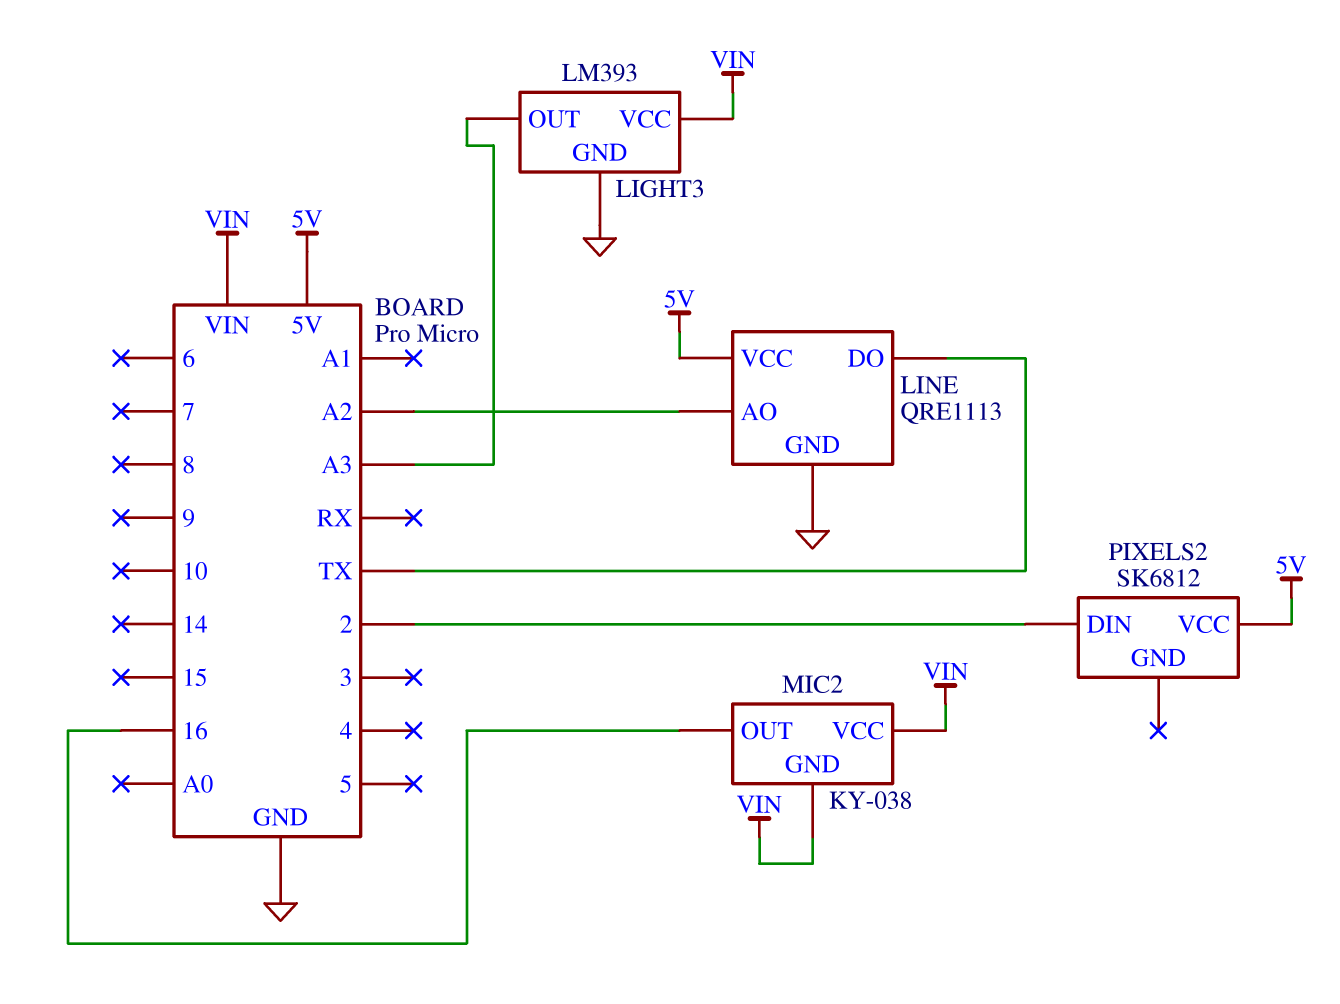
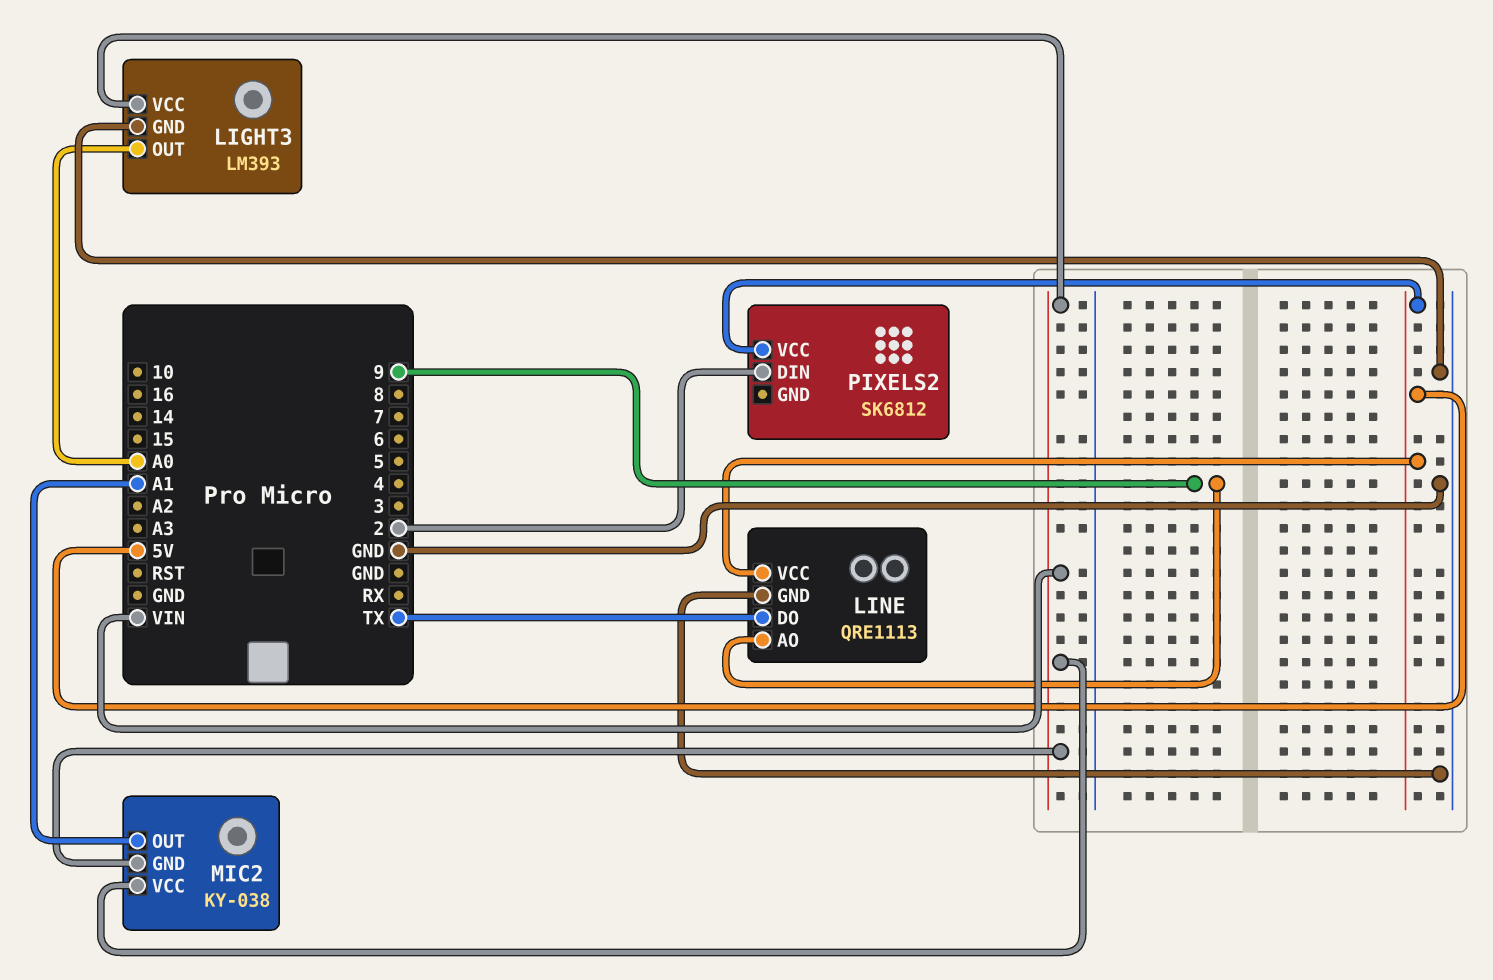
LIGHT3 pin OUT: A3 -> A0
LINE pin AO: A2 -> 9
MIC2 pin OUT: 16 -> A1

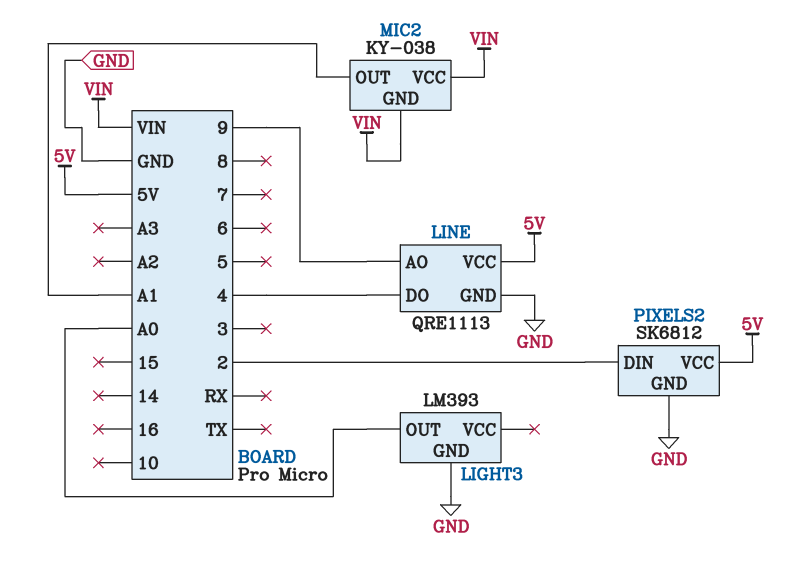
LIGHT3 pin VCC: VIN -> none
LINE pin DO: TX -> 4
PIXELS2 pin GND: none -> GND

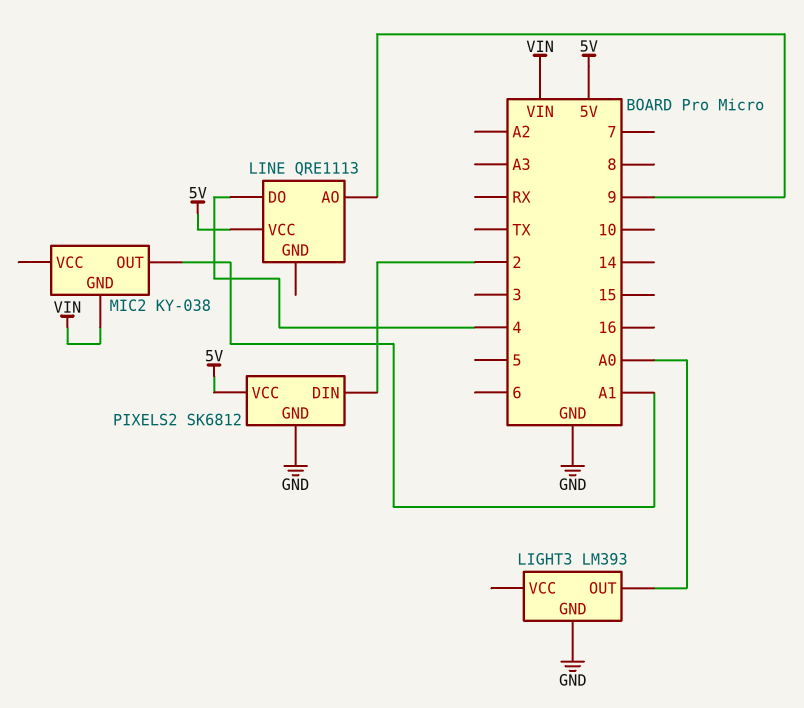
LINE pin GND: GND -> none
MIC2 pin VCC: VIN -> none

